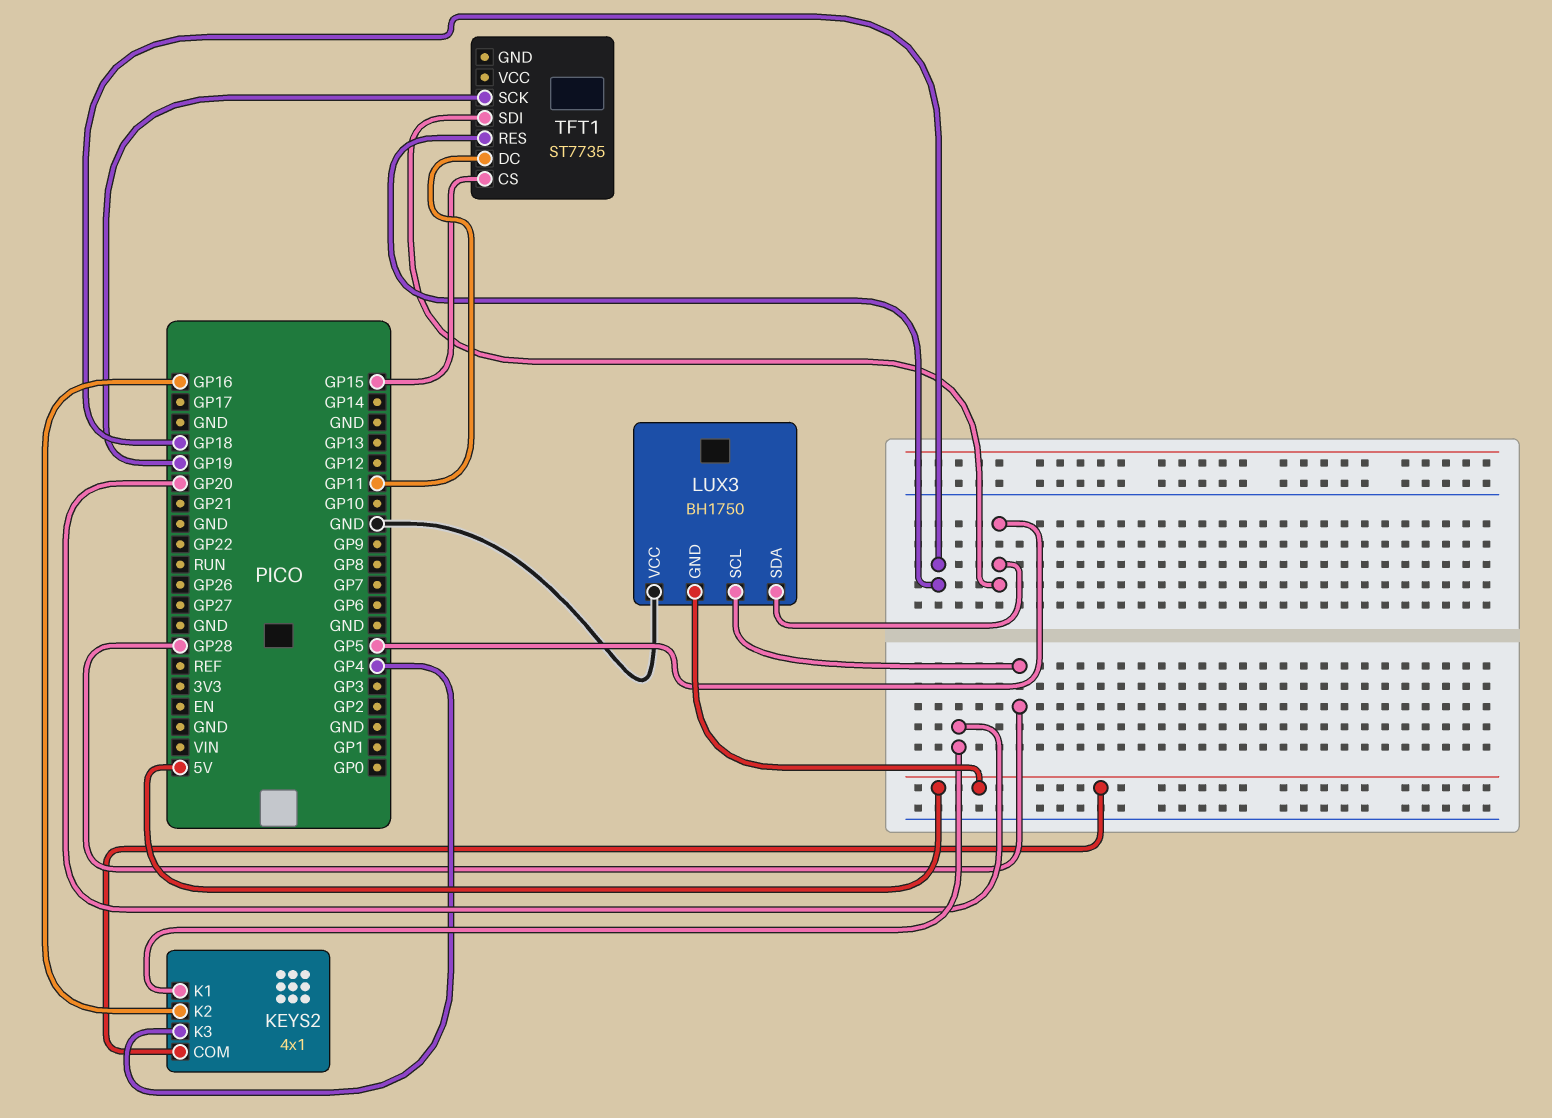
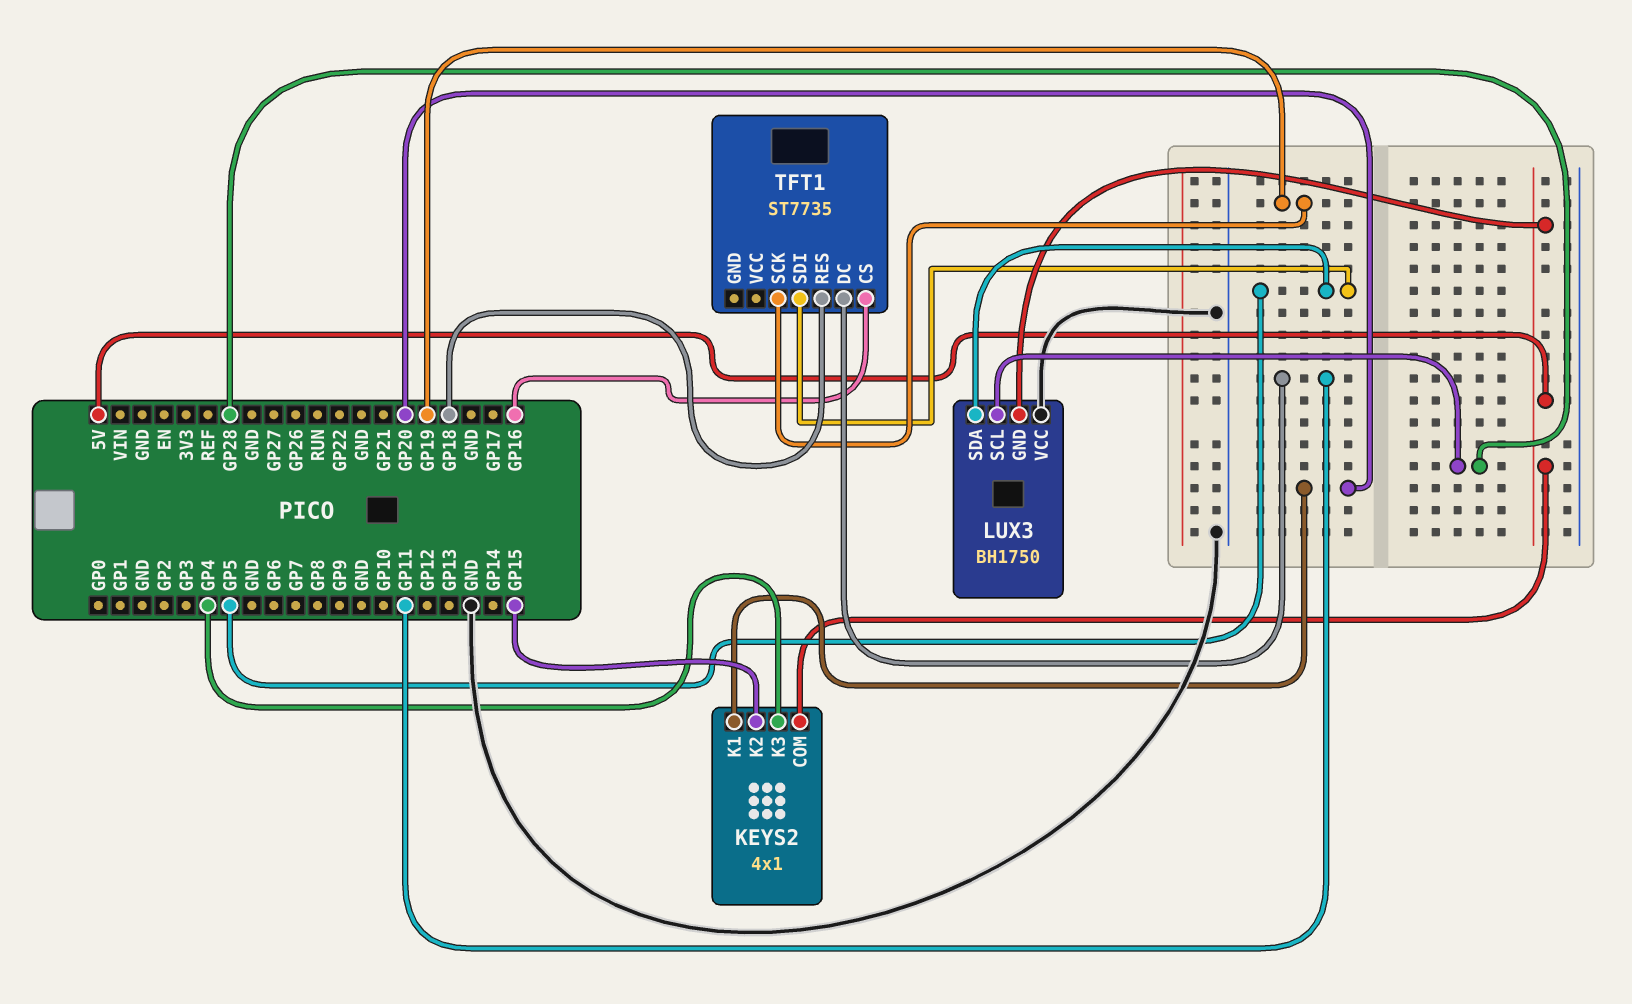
KEYS2 pin K2: GP16 -> GP15
TFT1 pin CS: GP15 -> GP16

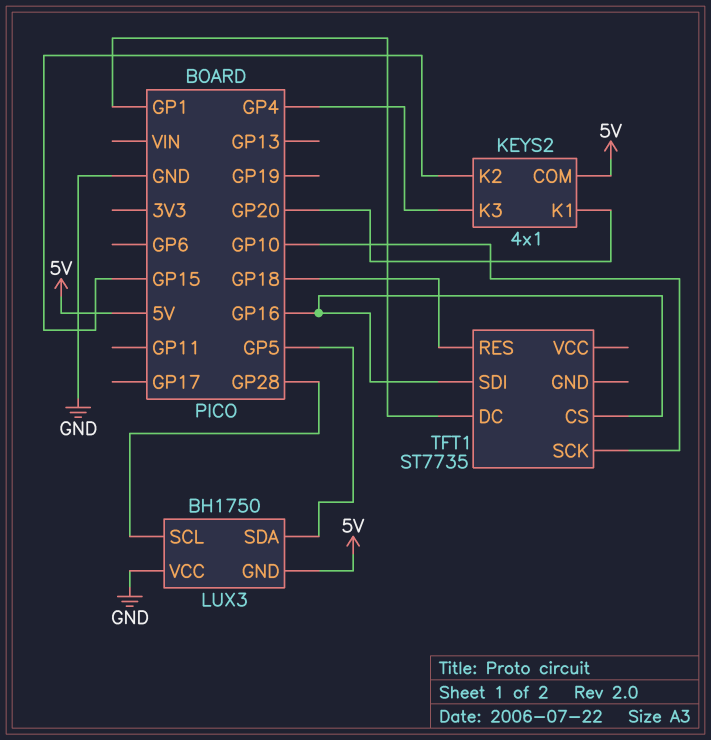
TFT1 pin DC: GP11 -> GP1
TFT1 pin SCK: GP19 -> GP10
TFT1 pin SDI: GP5 -> GP16

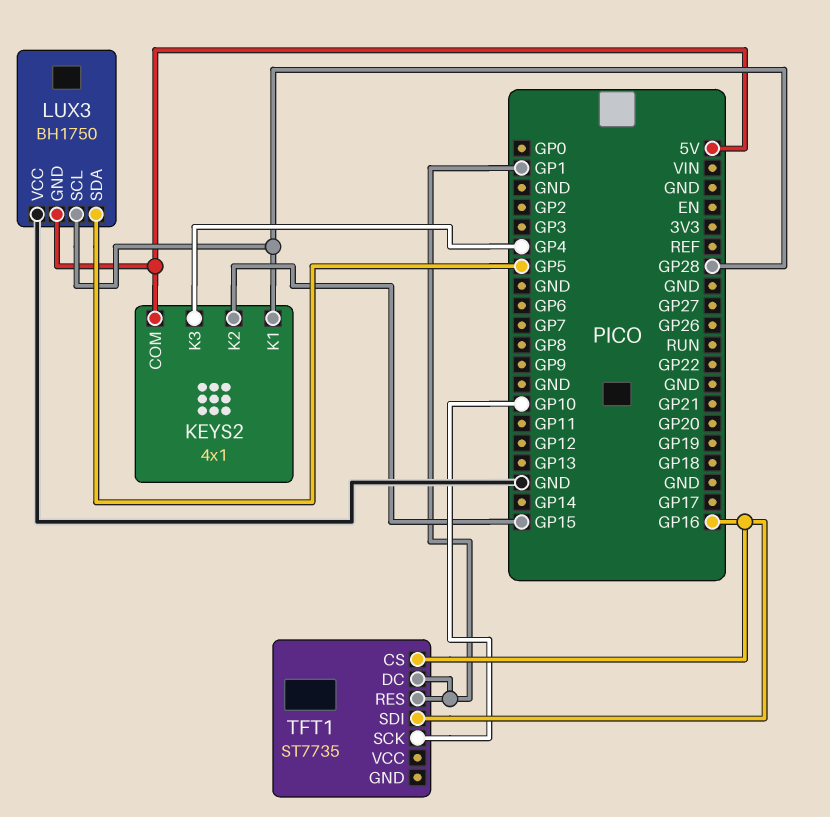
KEYS2 pin K1: GP20 -> GP28
TFT1 pin RES: GP18 -> GP1

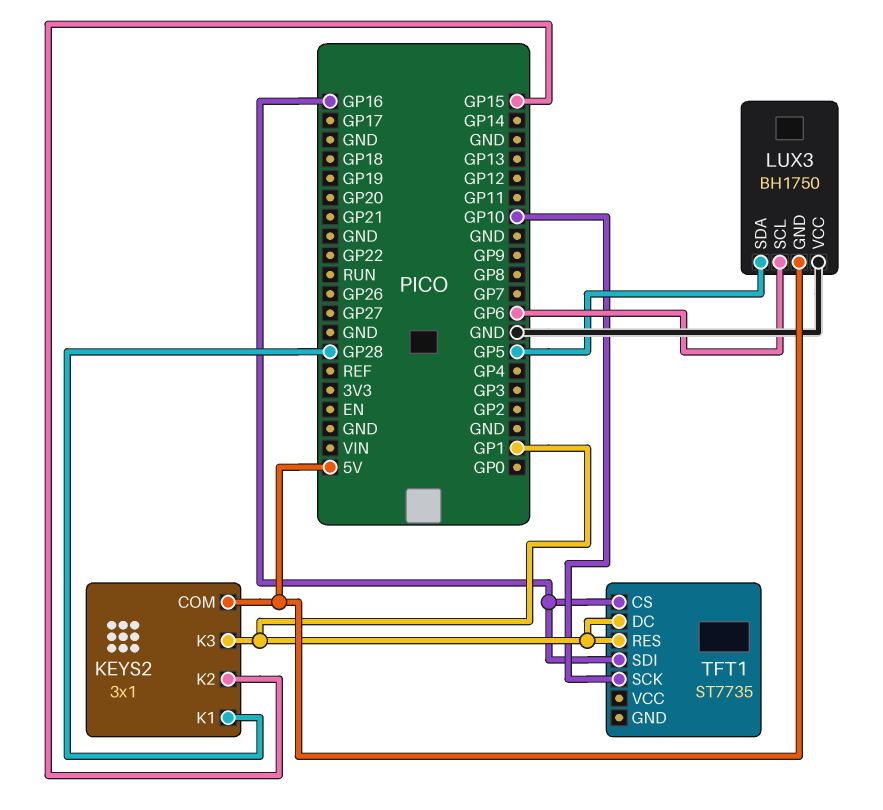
KEYS2: 4x1 -> 3x1
KEYS2 pin K3: GP4 -> GP1
LUX3 pin SCL: GP28 -> GP6

